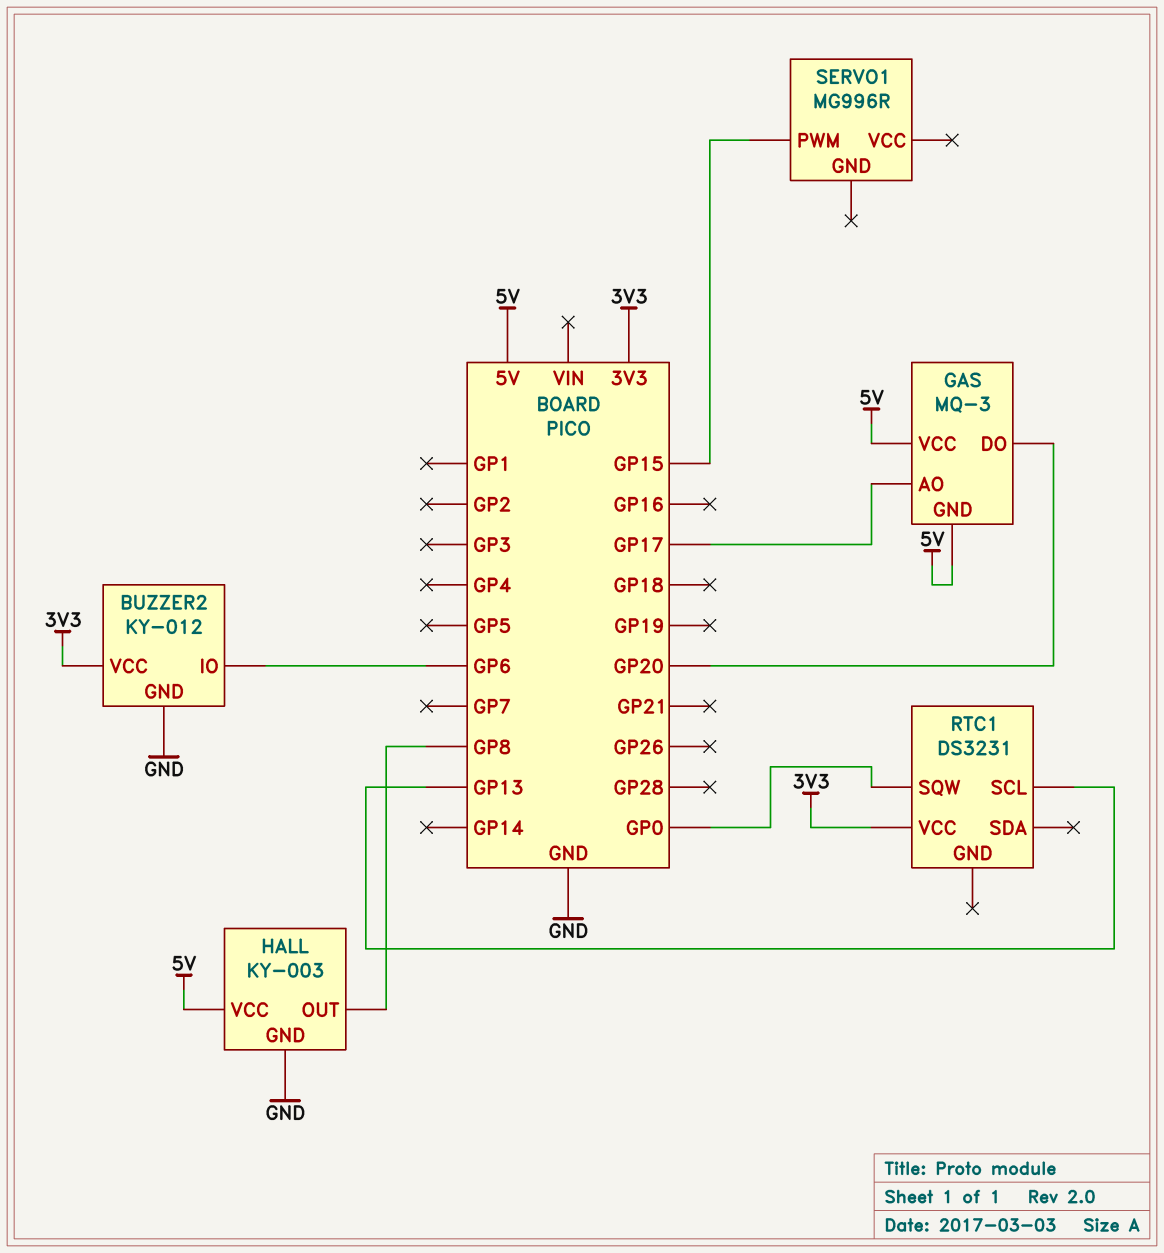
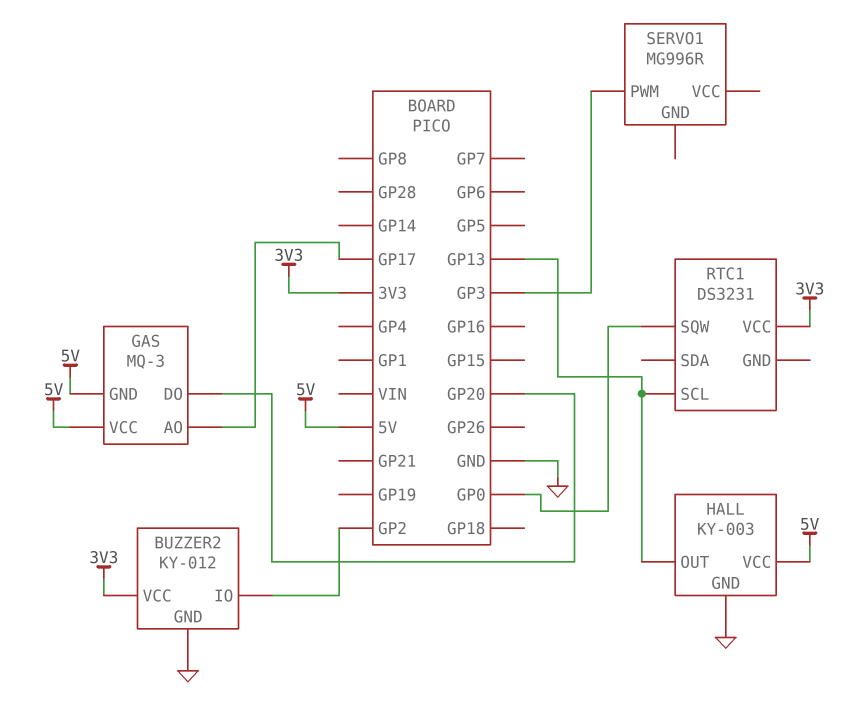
BUZZER2 pin IO: GP6 -> GP2
HALL pin OUT: GP8 -> GP13
SERVO1 pin PWM: GP15 -> GP3

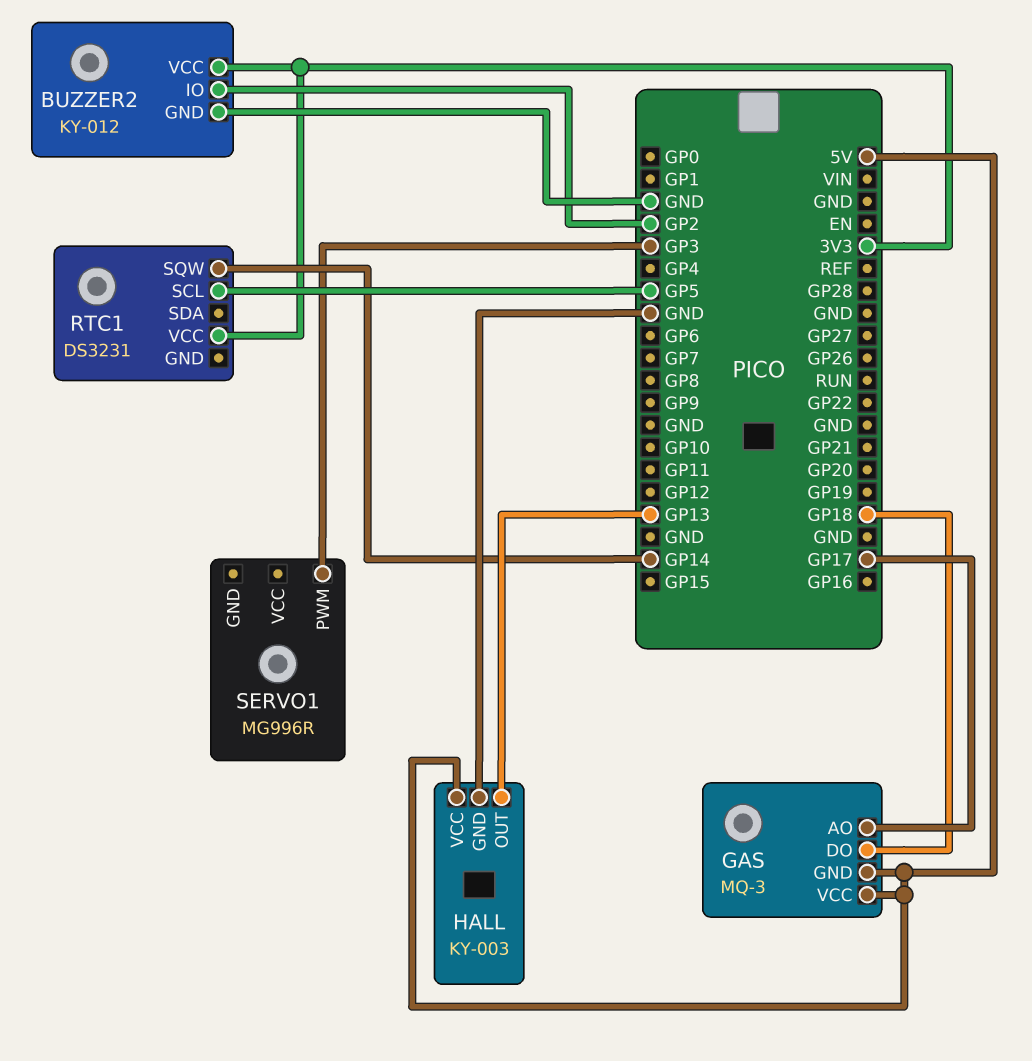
GAS pin DO: GP20 -> GP18
RTC1 pin SCL: GP13 -> GP5
RTC1 pin SQW: GP0 -> GP14

